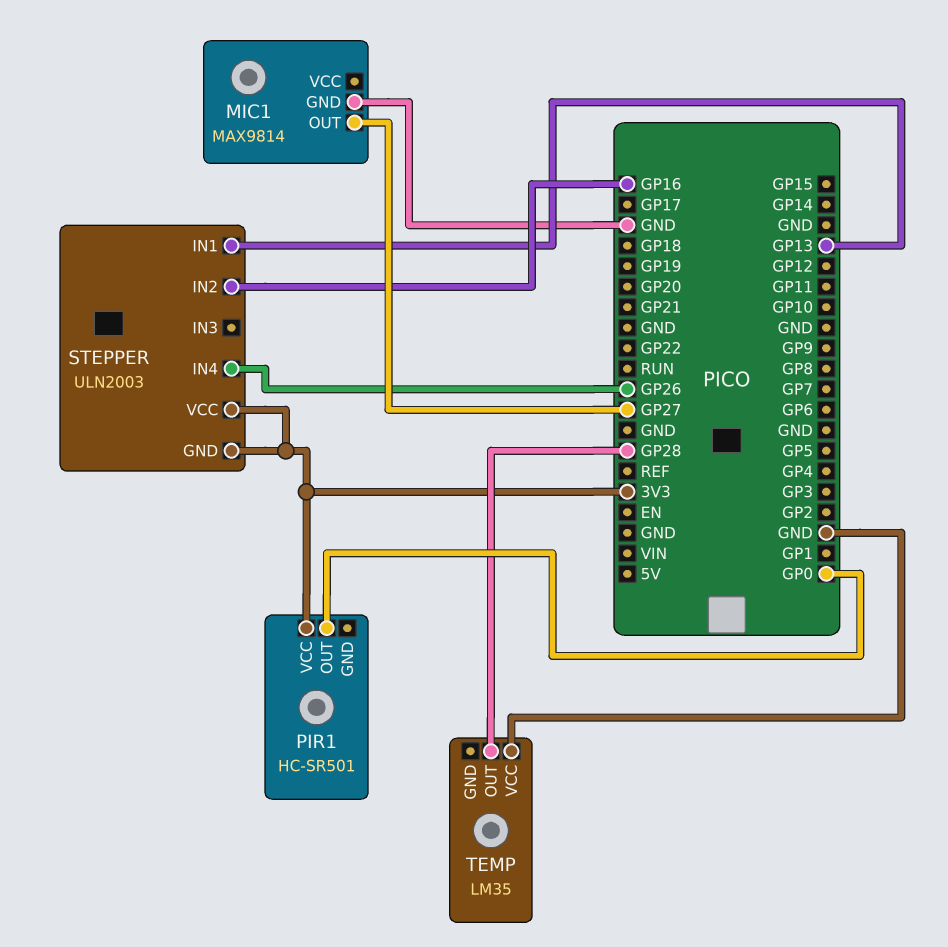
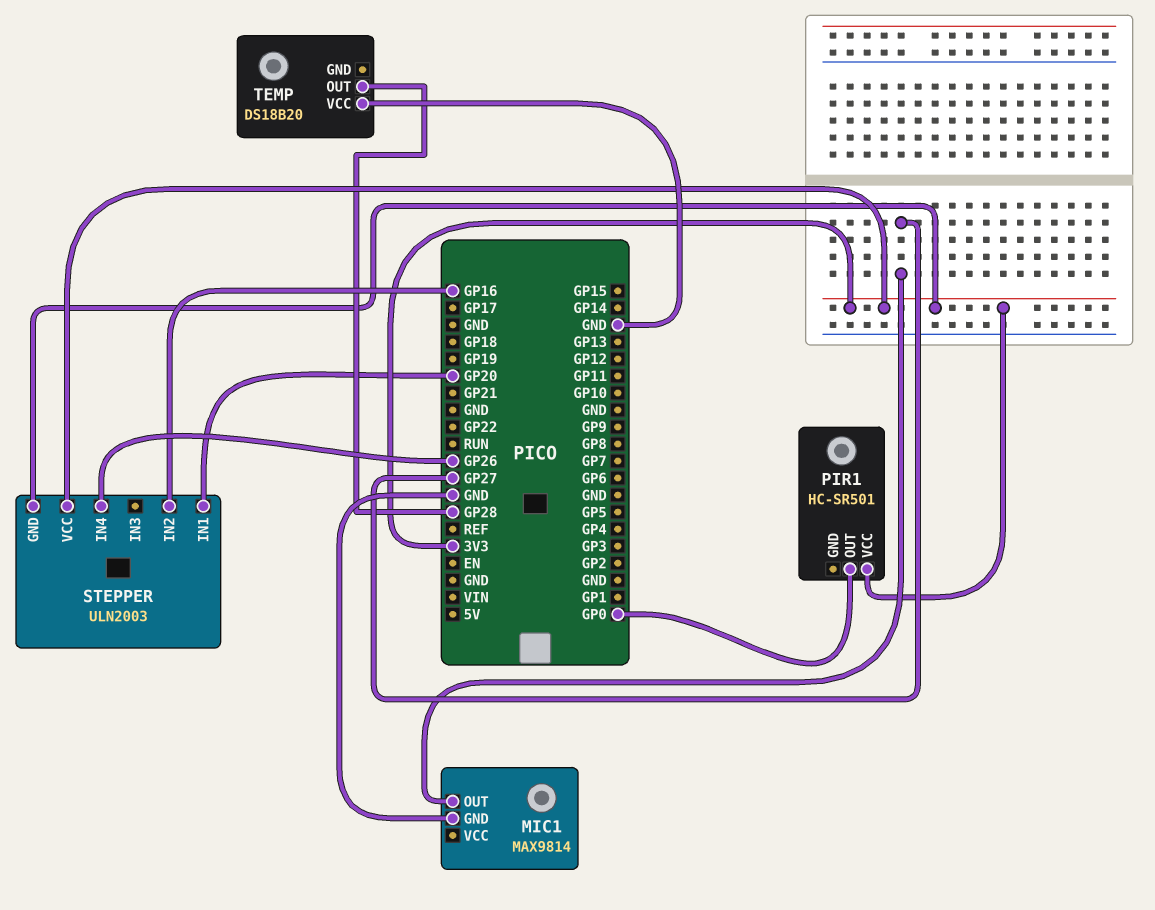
STEPPER pin IN1: GP13 -> GP20
TEMP: LM35 -> DS18B20

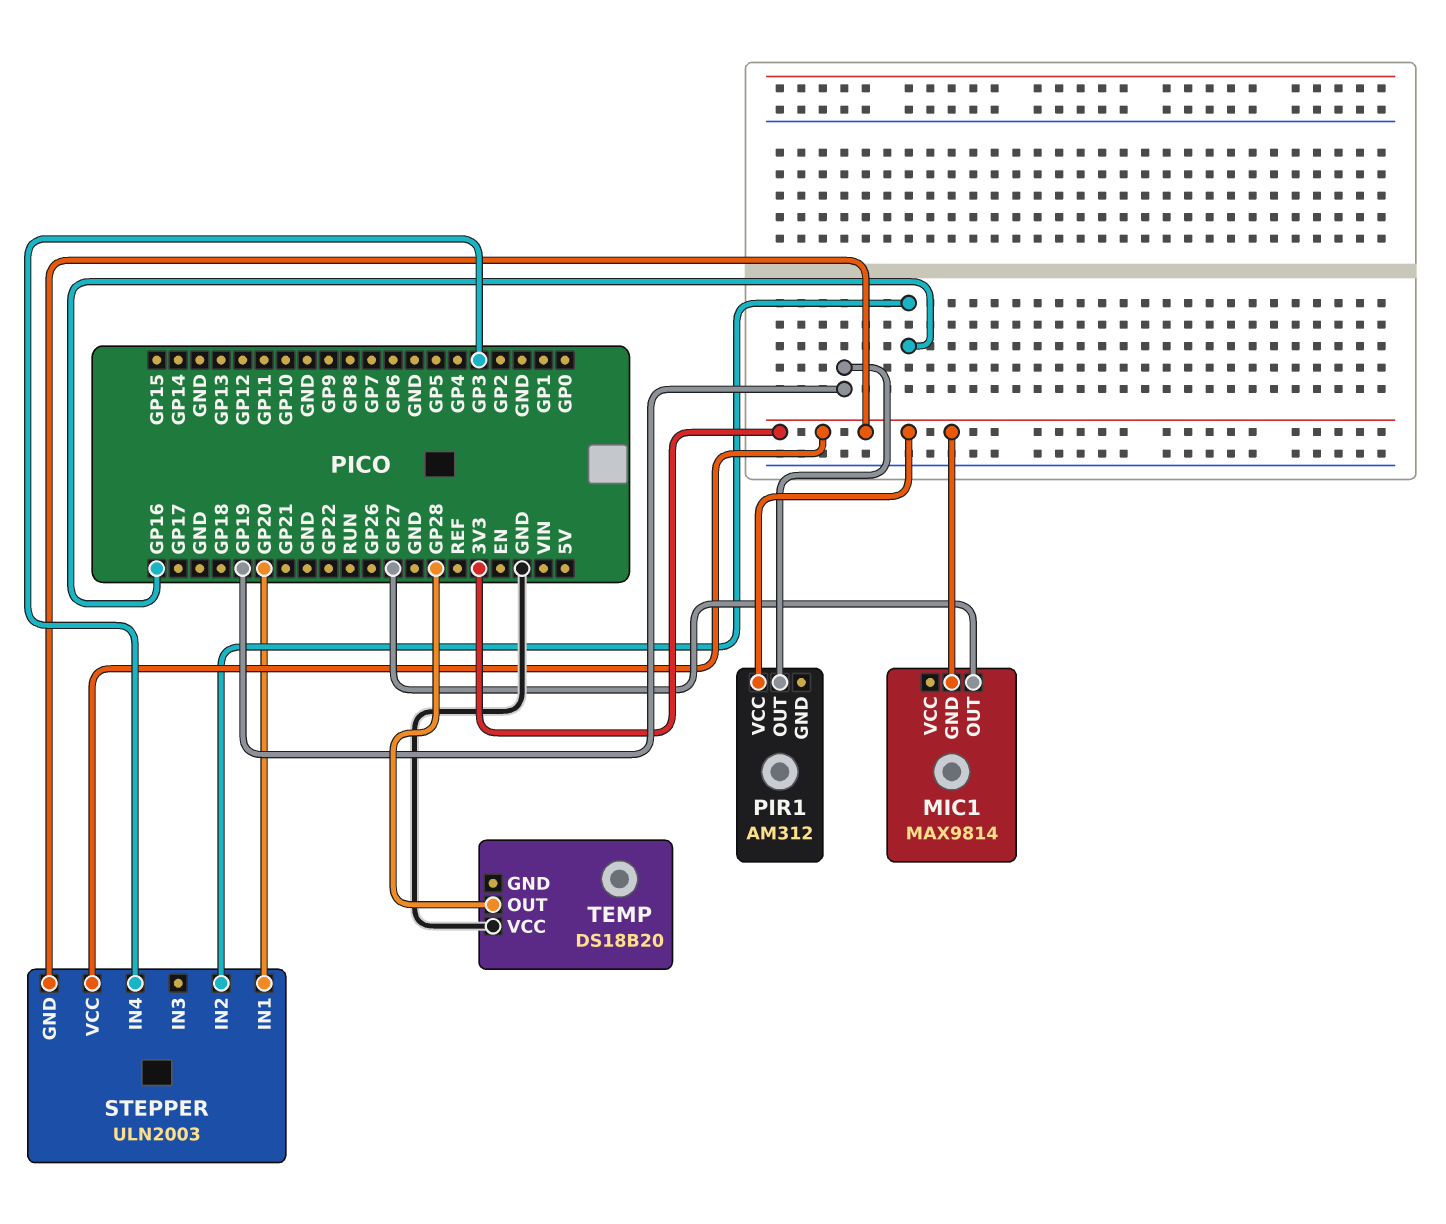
MIC1 pin GND: GND -> 3V3
PIR1: HC-SR501 -> AM312
PIR1 pin OUT: GP0 -> GP19
STEPPER pin IN4: GP26 -> GP3

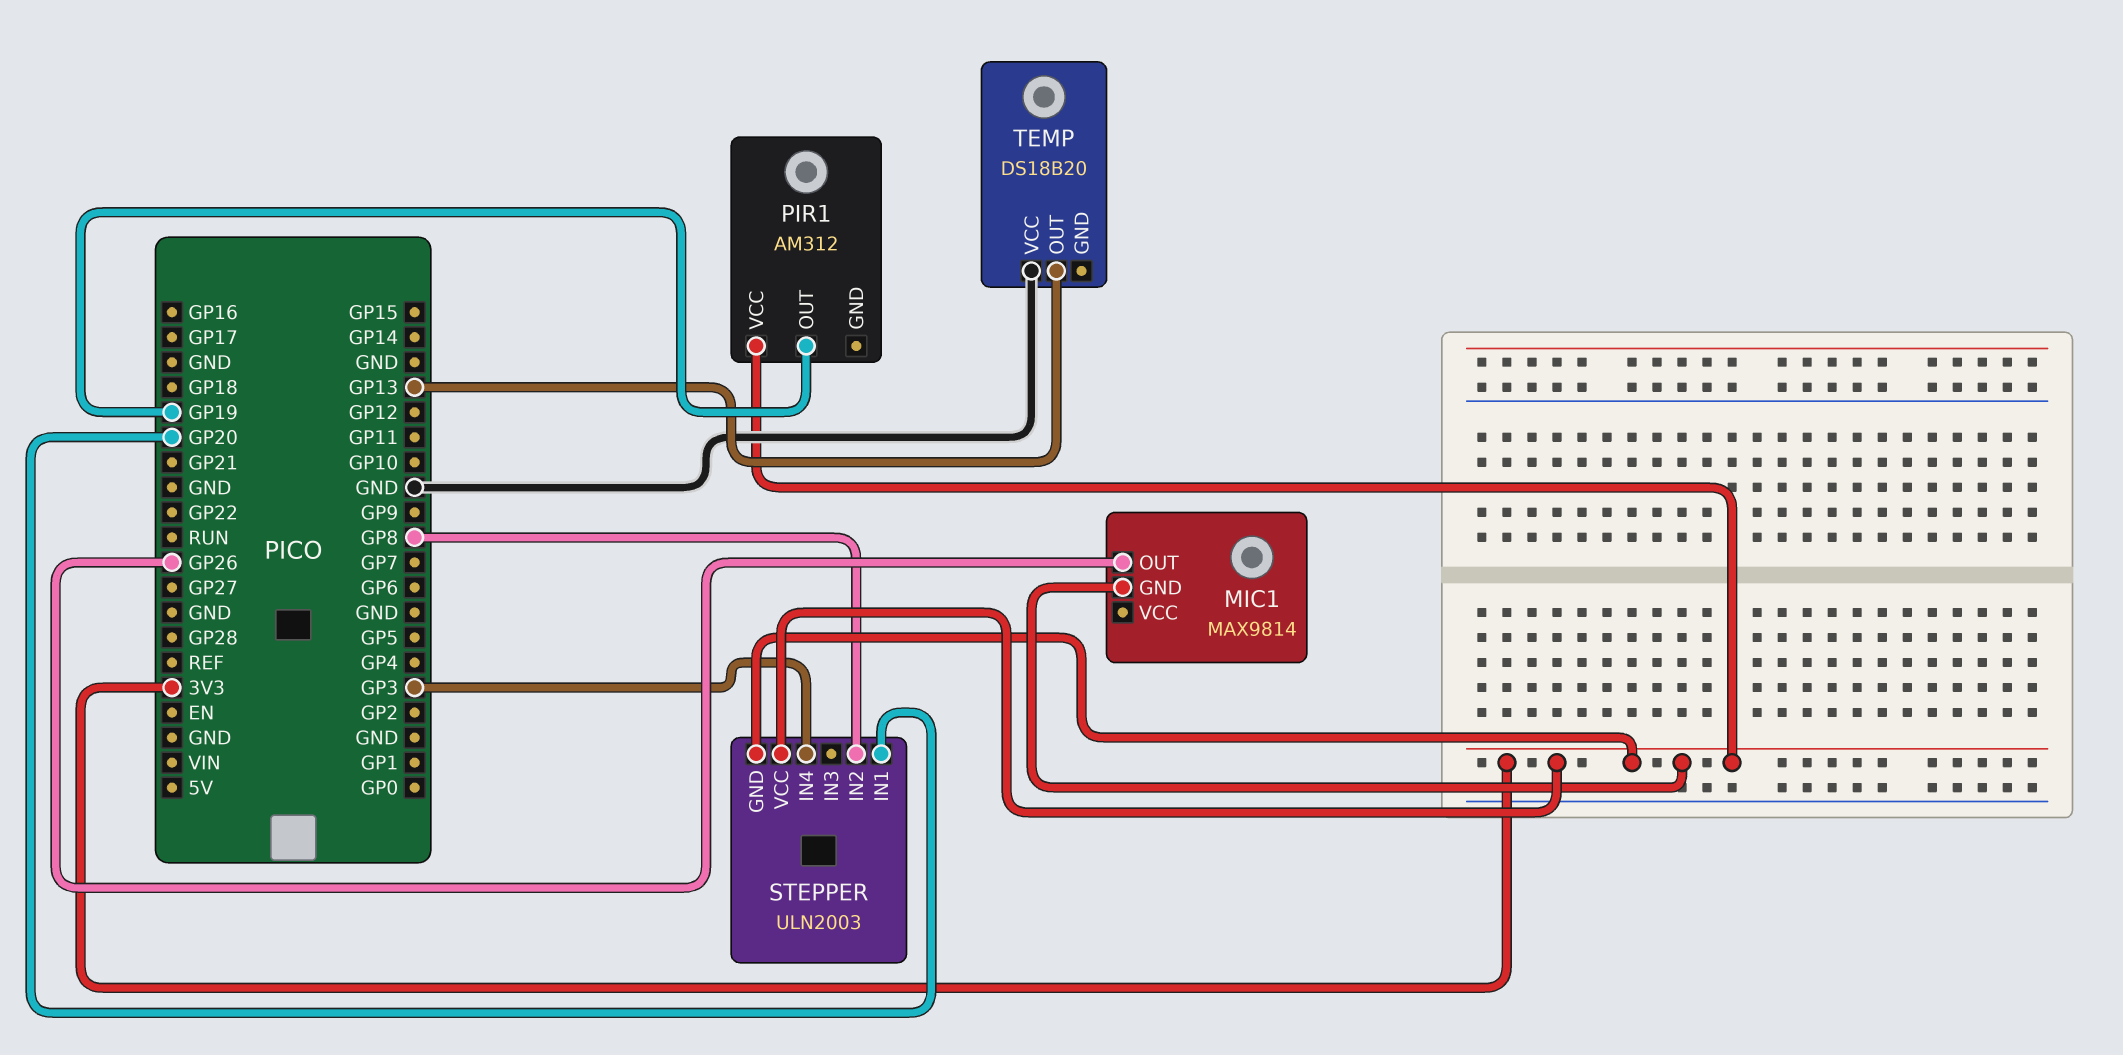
MIC1 pin OUT: GP27 -> GP26
STEPPER pin IN2: GP16 -> GP8
TEMP pin OUT: GP28 -> GP13

